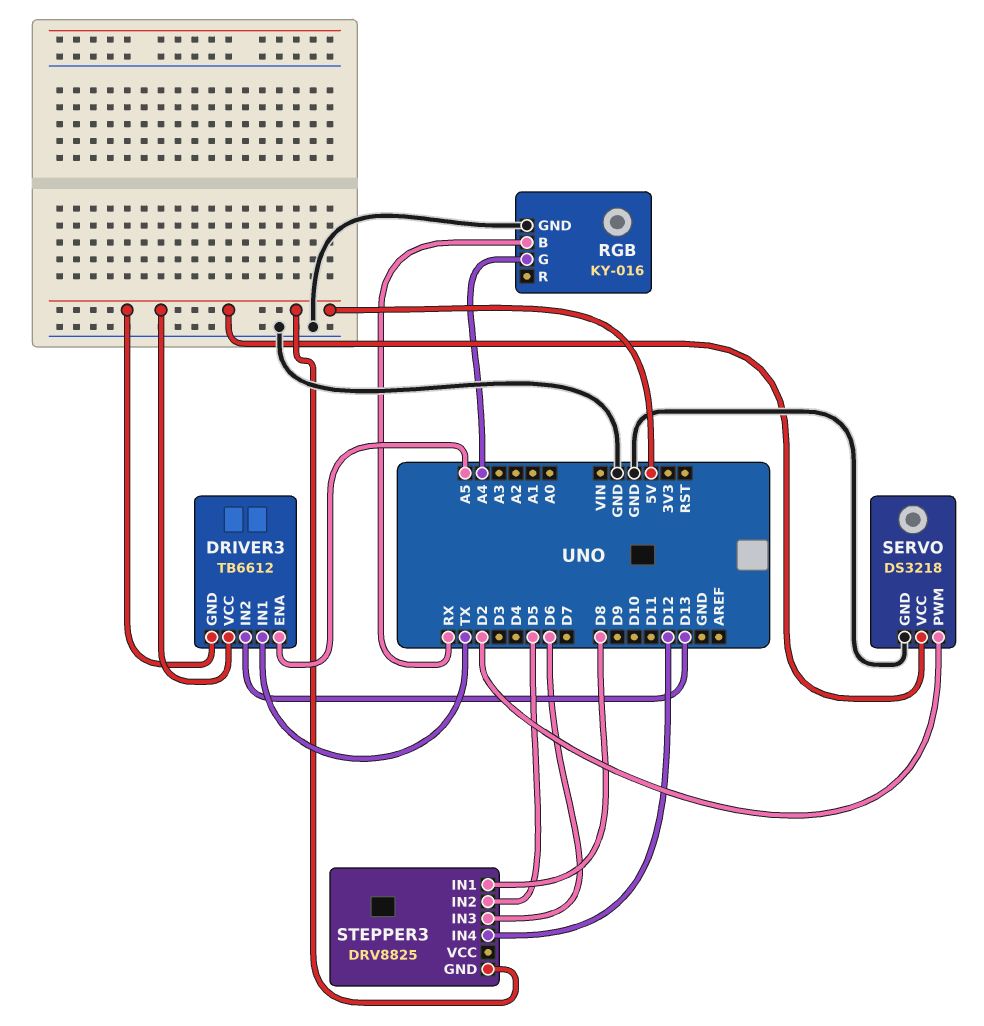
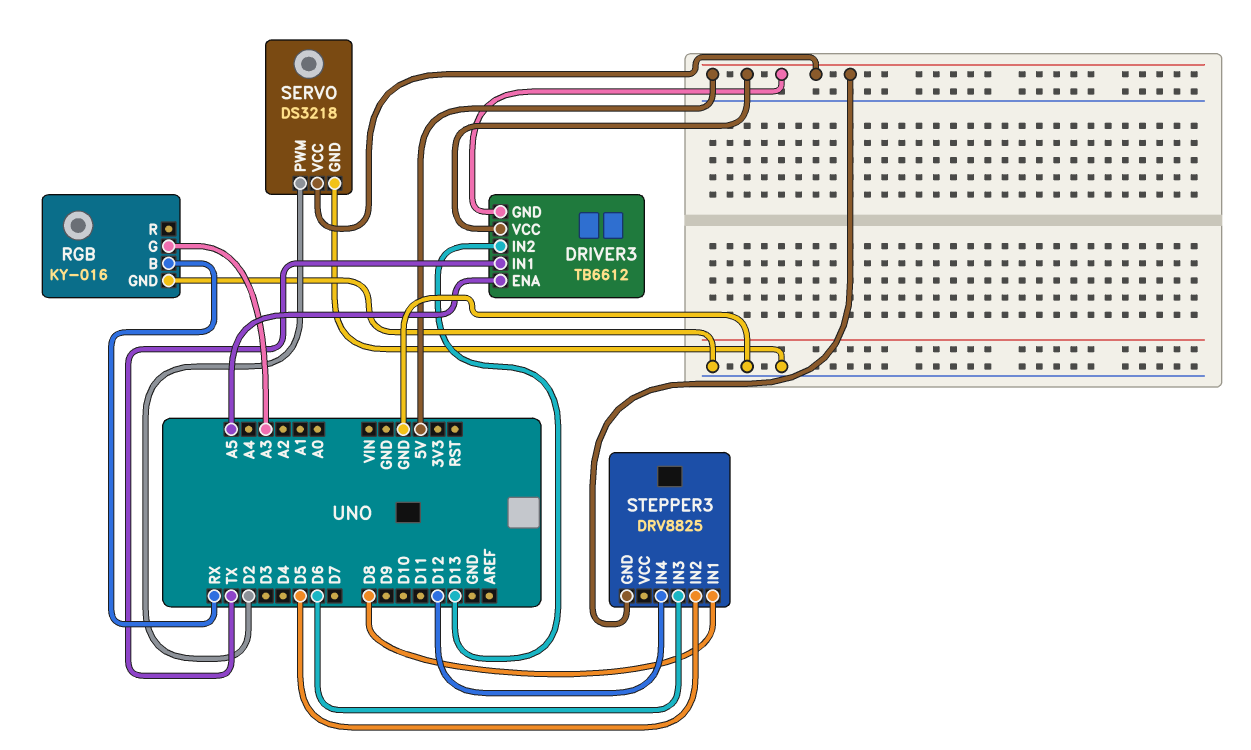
RGB pin G: A4 -> A3

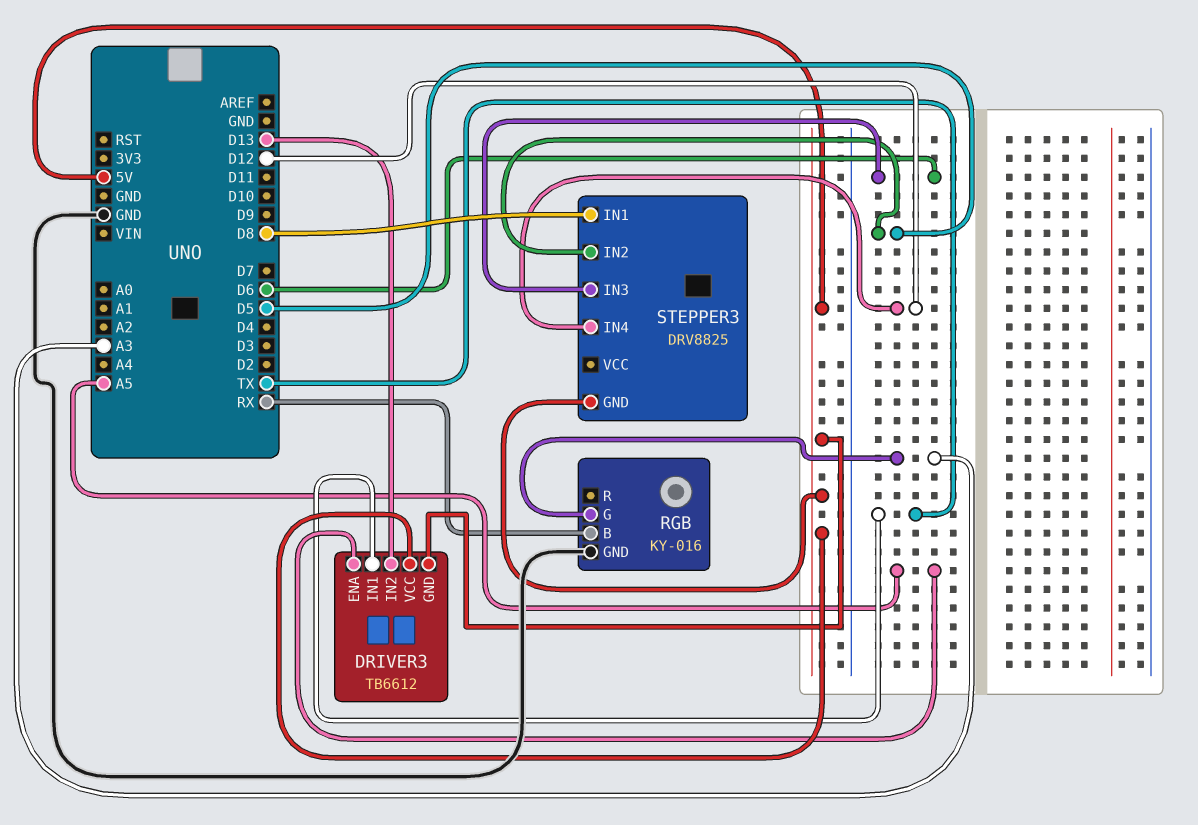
SERVO: DS3218 -> none
SERVO pin GND: GND -> none
SERVO pin PWM: D2 -> none
SERVO pin VCC: 5V -> none

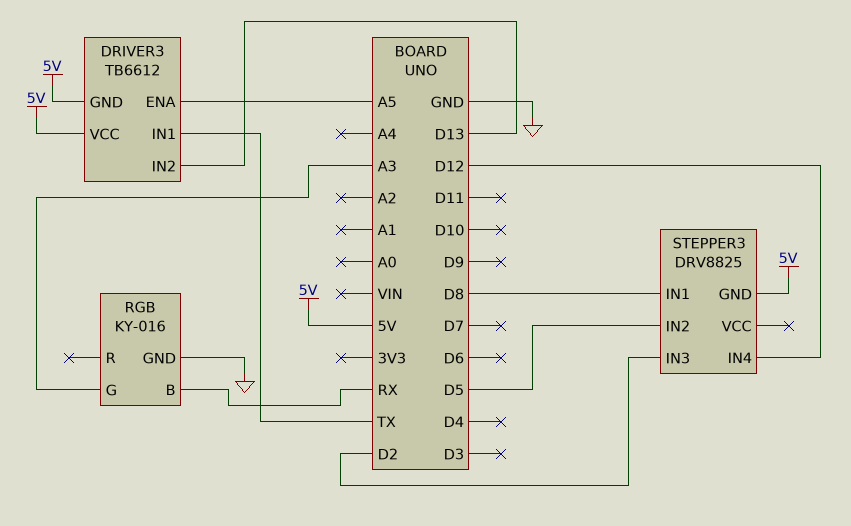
STEPPER3 pin IN3: D6 -> D2

